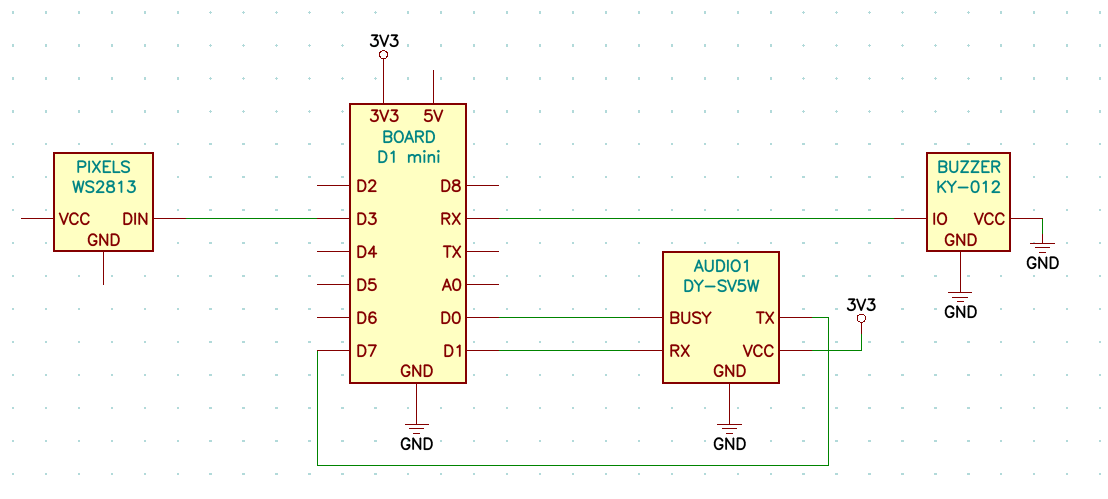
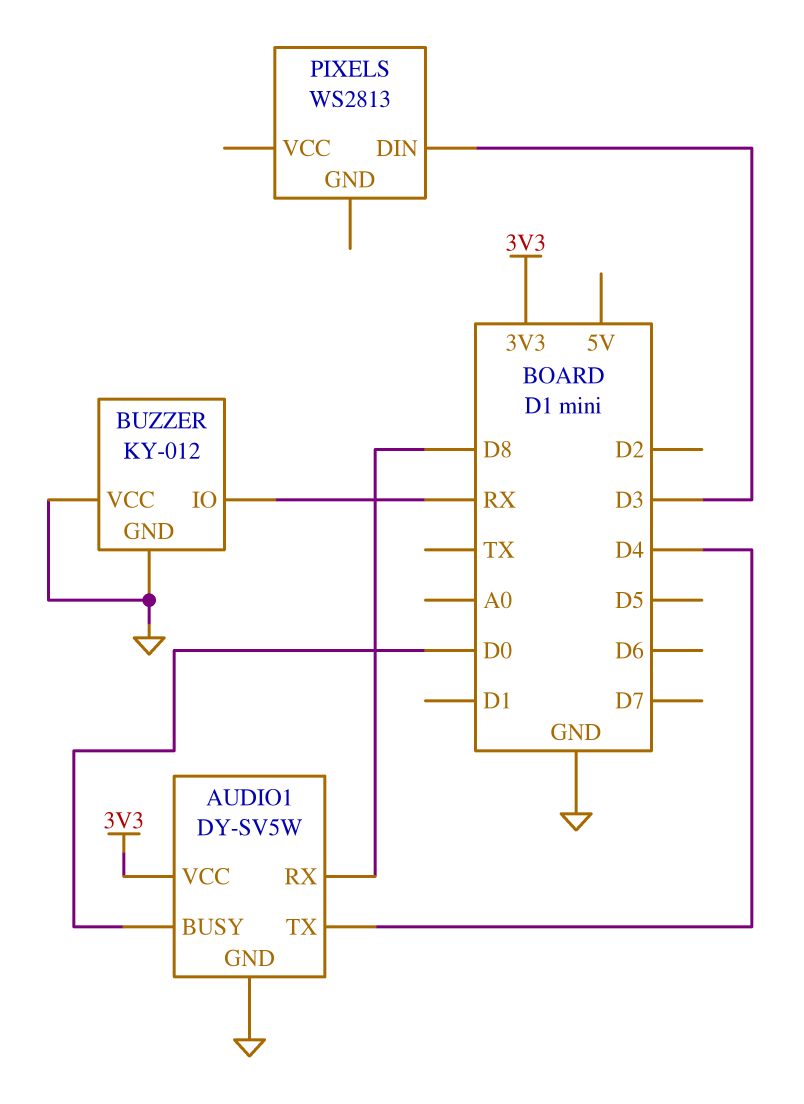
AUDIO1 pin RX: D1 -> D8
AUDIO1 pin TX: D7 -> D4

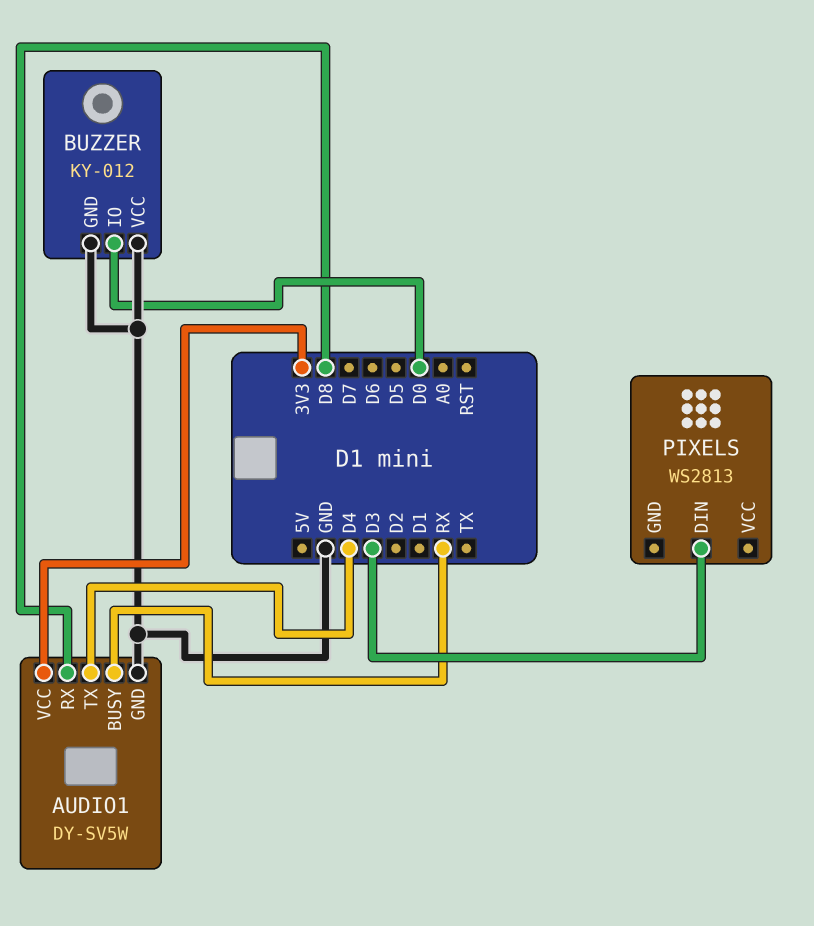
AUDIO1 pin BUSY: D0 -> RX
BUZZER pin IO: RX -> D0

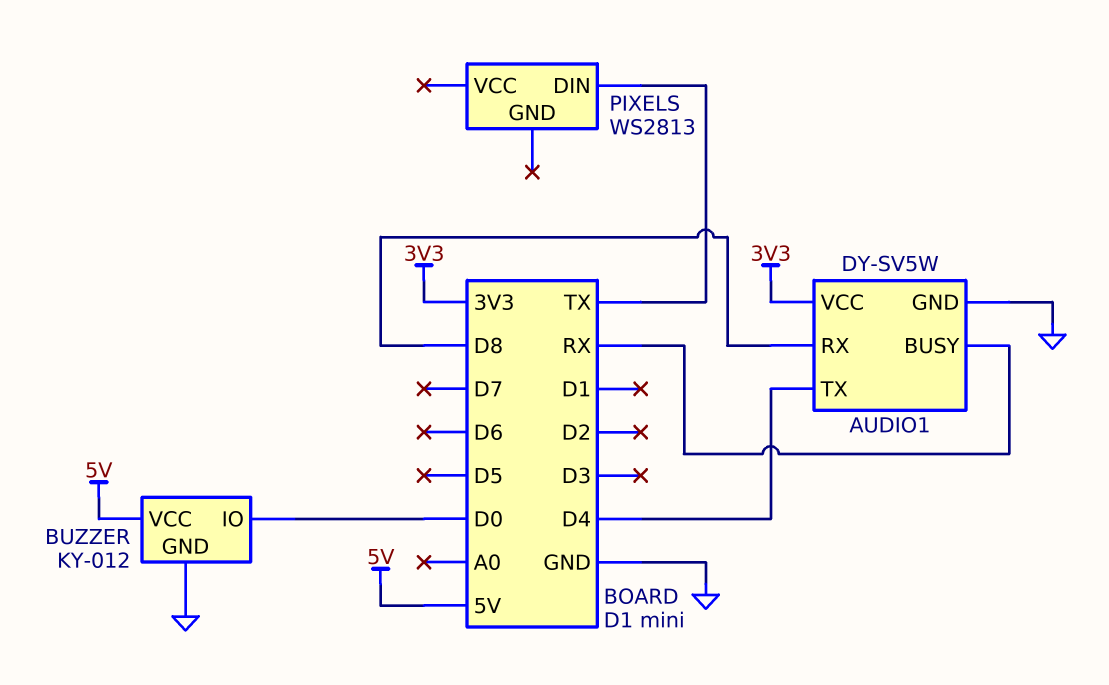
BUZZER pin VCC: GND -> 5V
PIXELS pin DIN: D3 -> TX

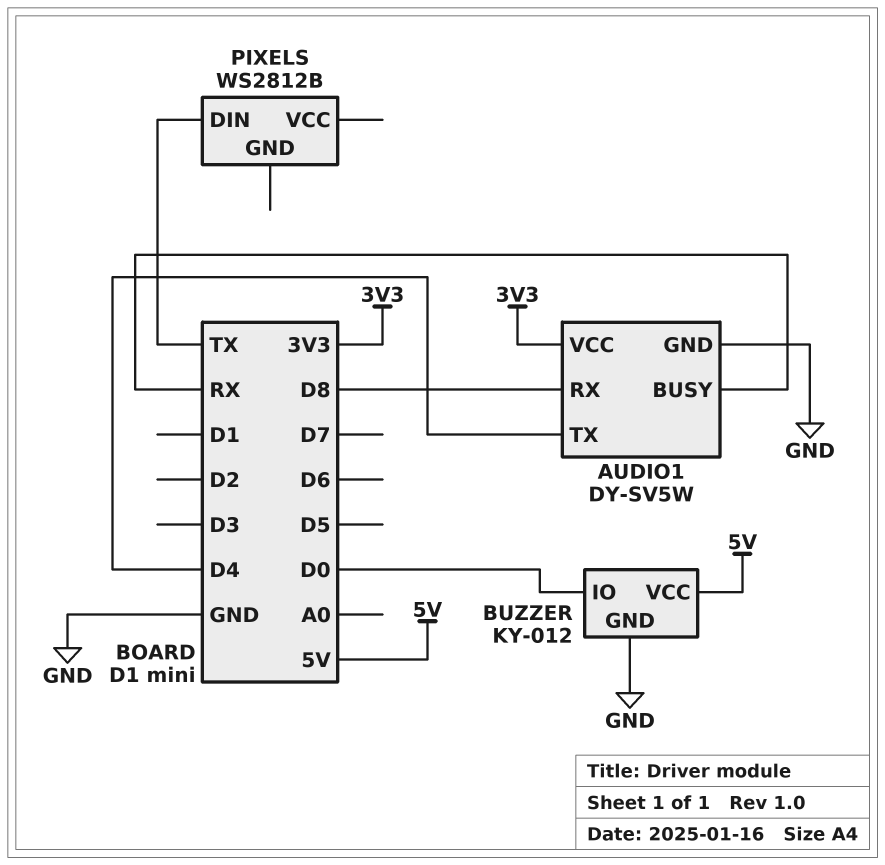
PIXELS: WS2813 -> WS2812B

